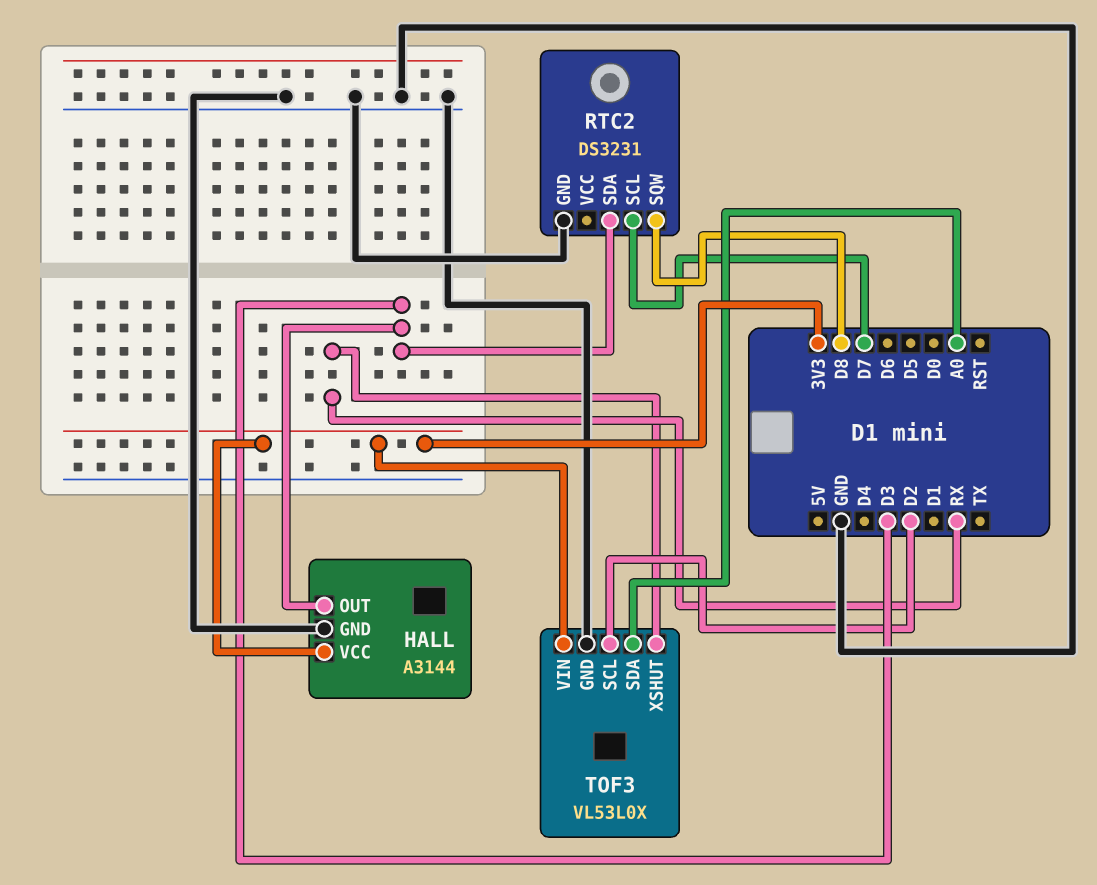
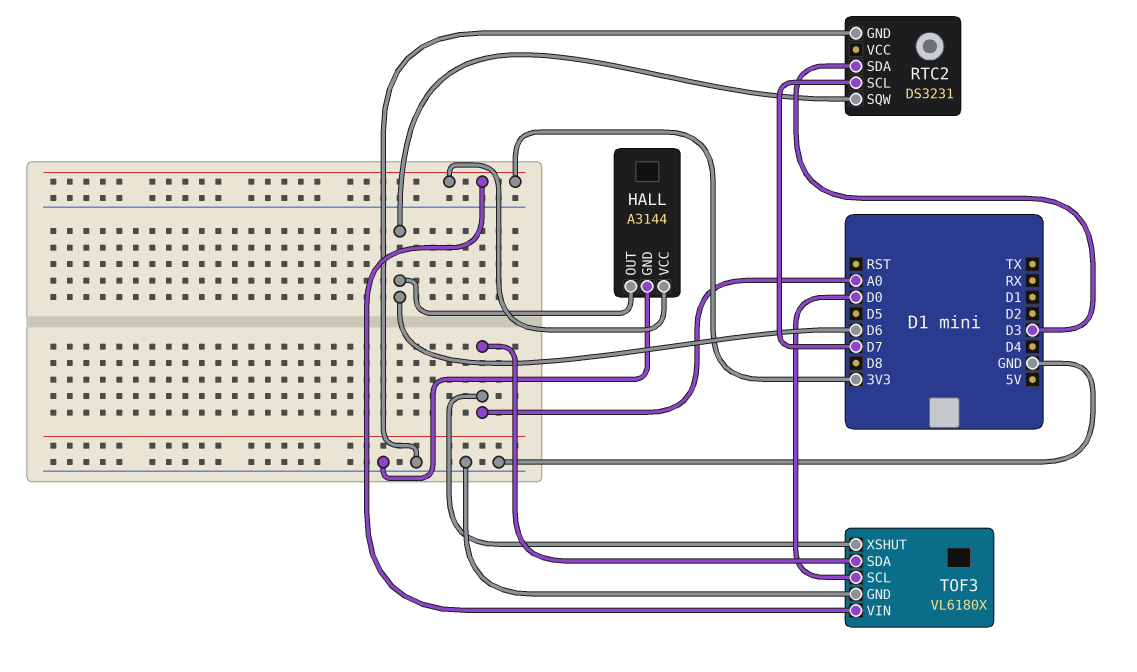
HALL pin OUT: D3 -> D6
RTC2 pin SQW: D8 -> D6
TOF3: VL53L0X -> VL6180X
TOF3 pin SCL: D2 -> D0
TOF3 pin XSHUT: RX -> A0

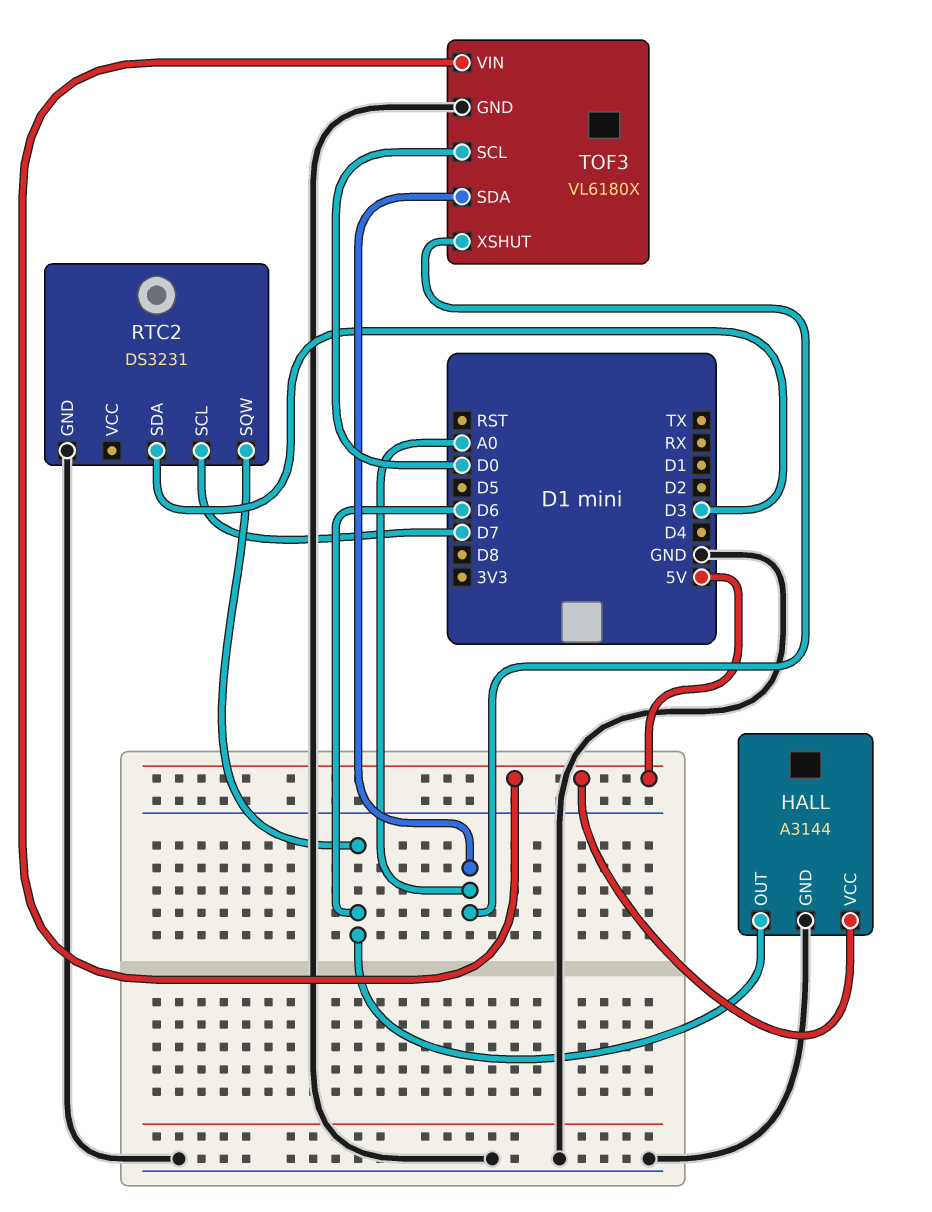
HALL pin VCC: 3V3 -> 5V
TOF3 pin VIN: 3V3 -> 5V

